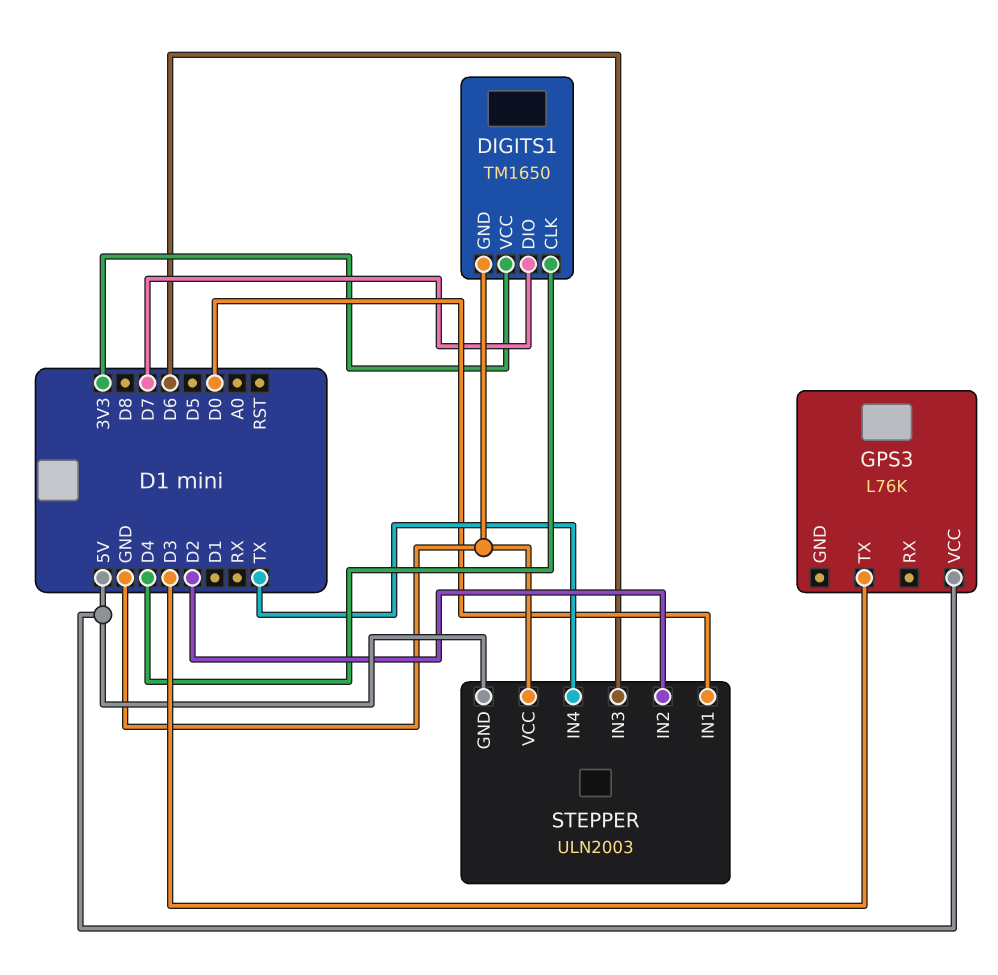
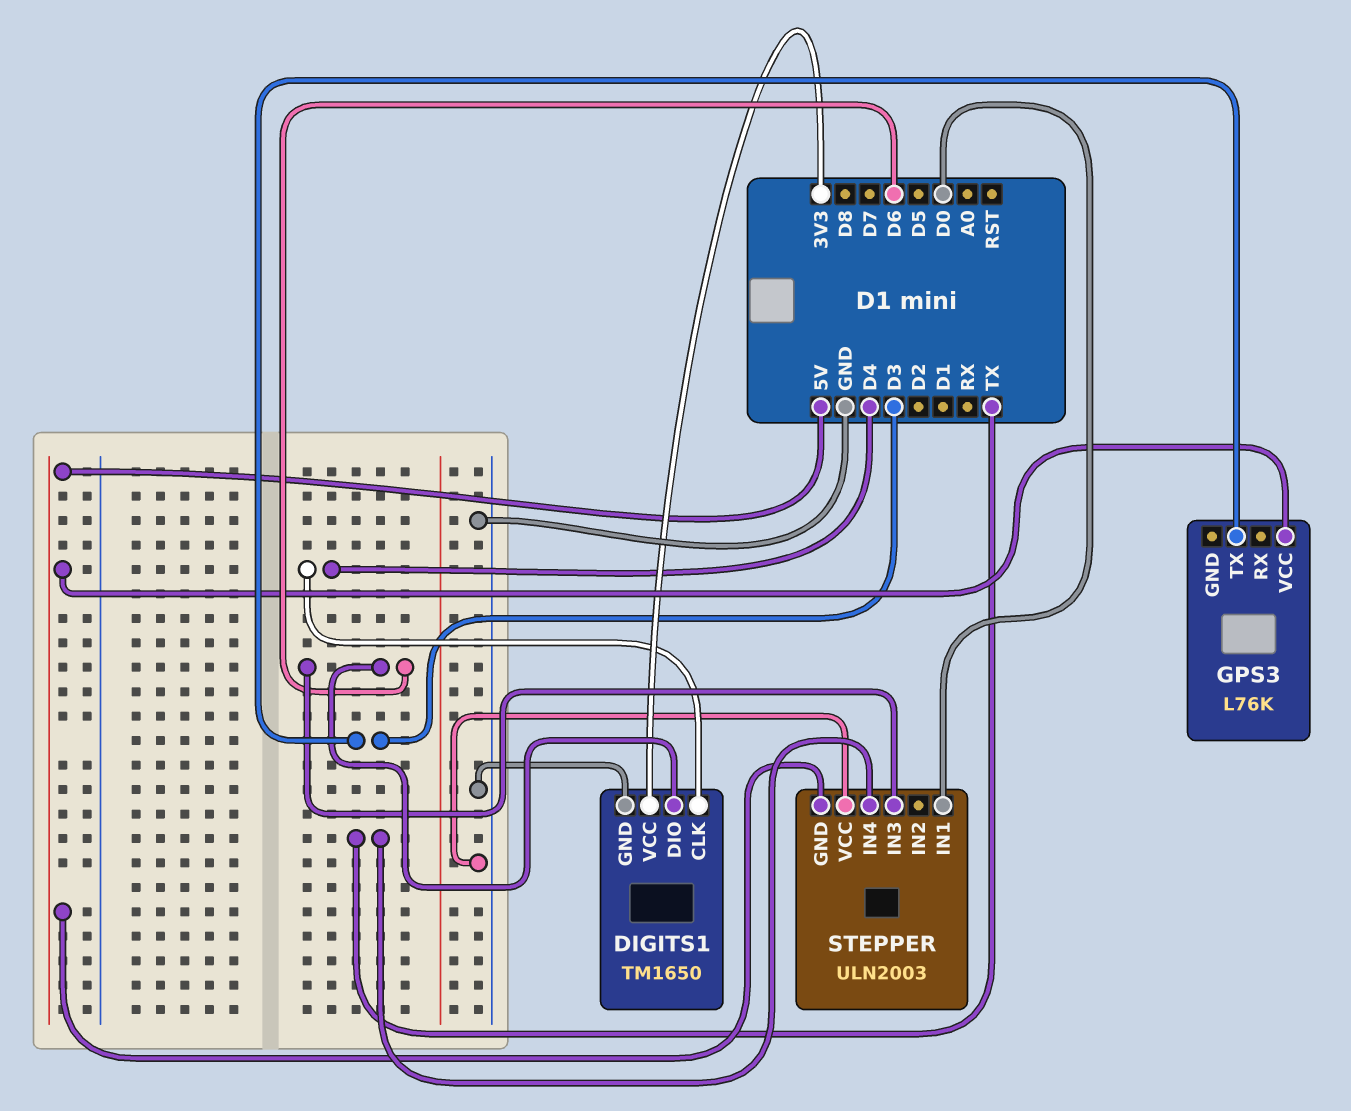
DIGITS1 pin DIO: D7 -> D6
STEPPER pin IN2: D2 -> none

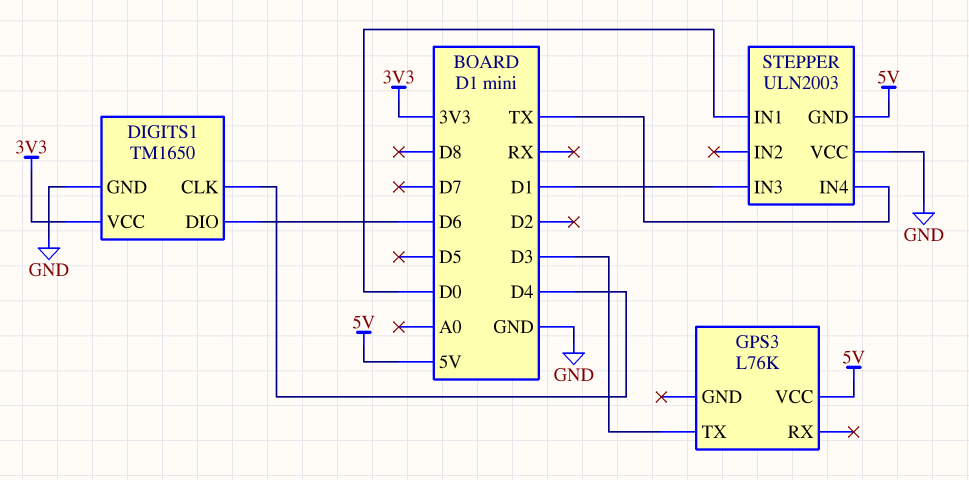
STEPPER pin IN3: D6 -> D1

